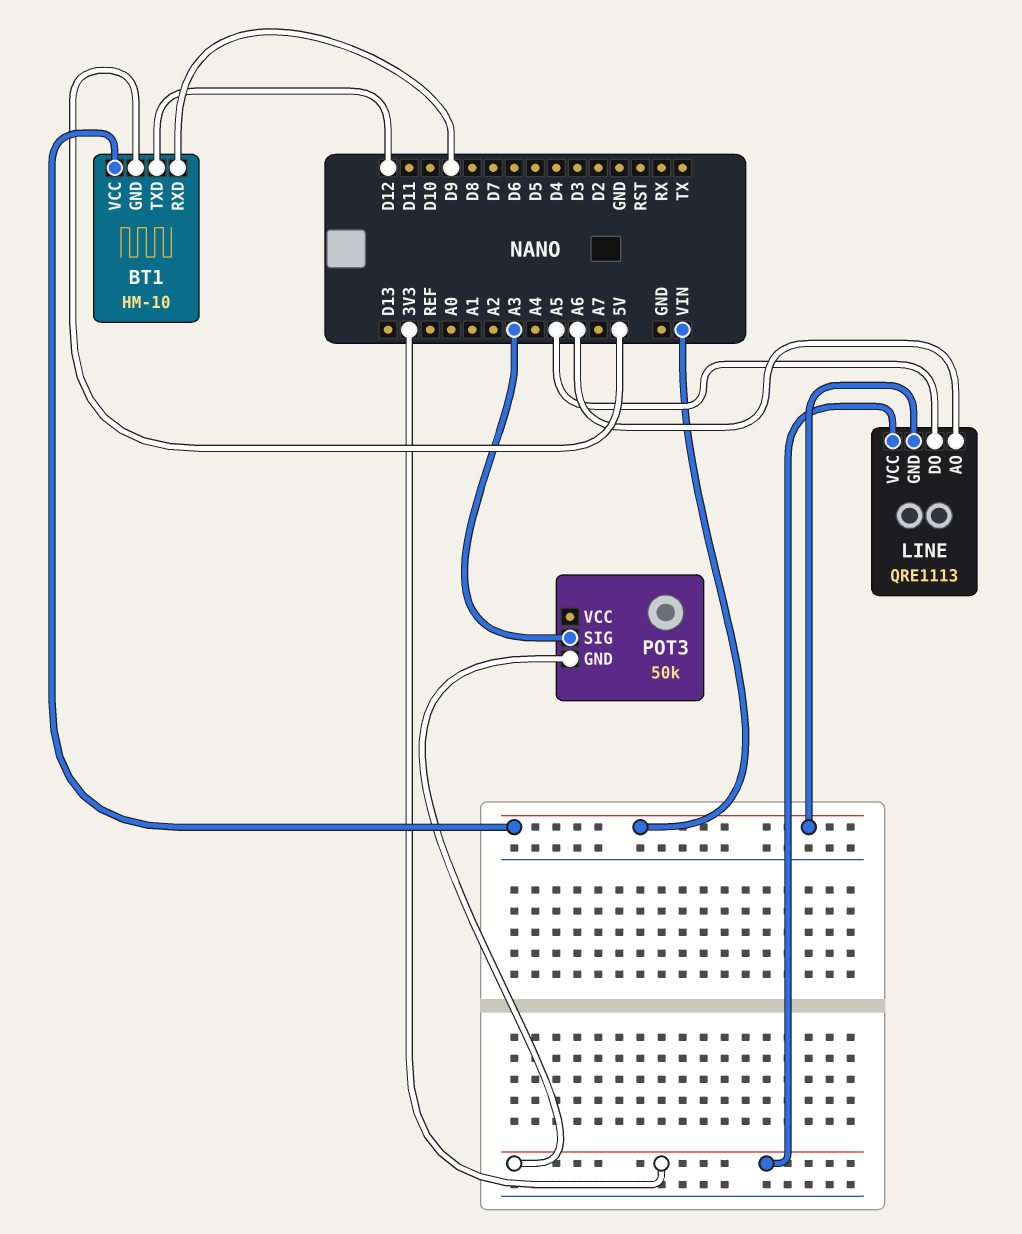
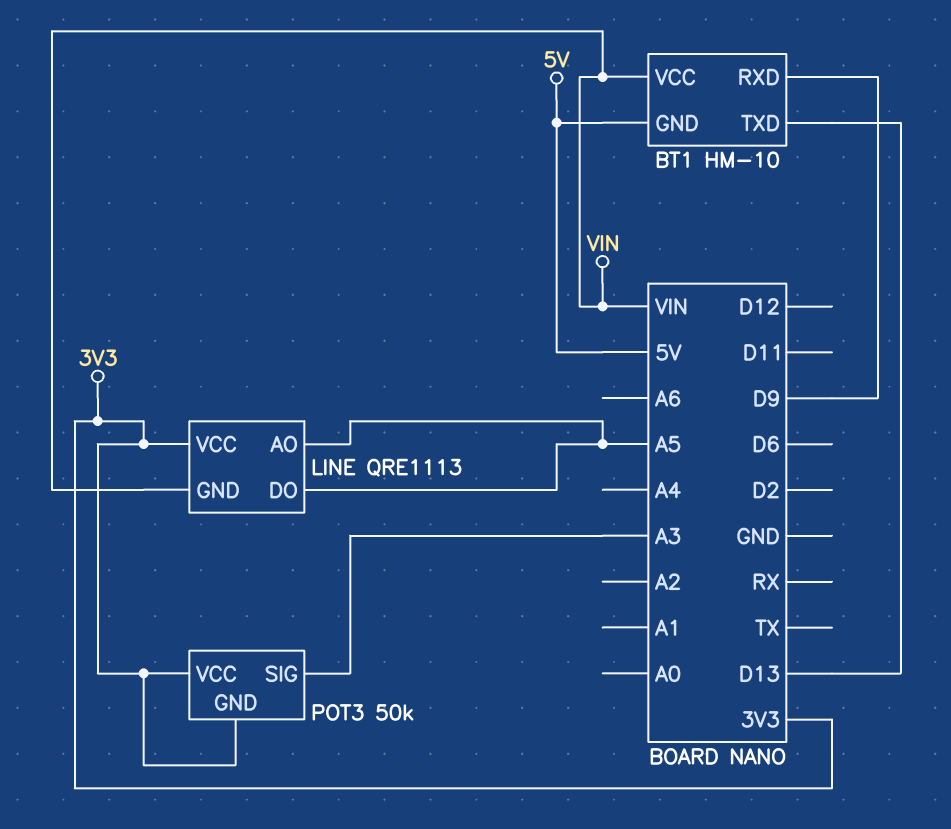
BT1 pin TXD: D12 -> D13
LINE pin AO: A6 -> A5
POT3 pin VCC: none -> 3V3

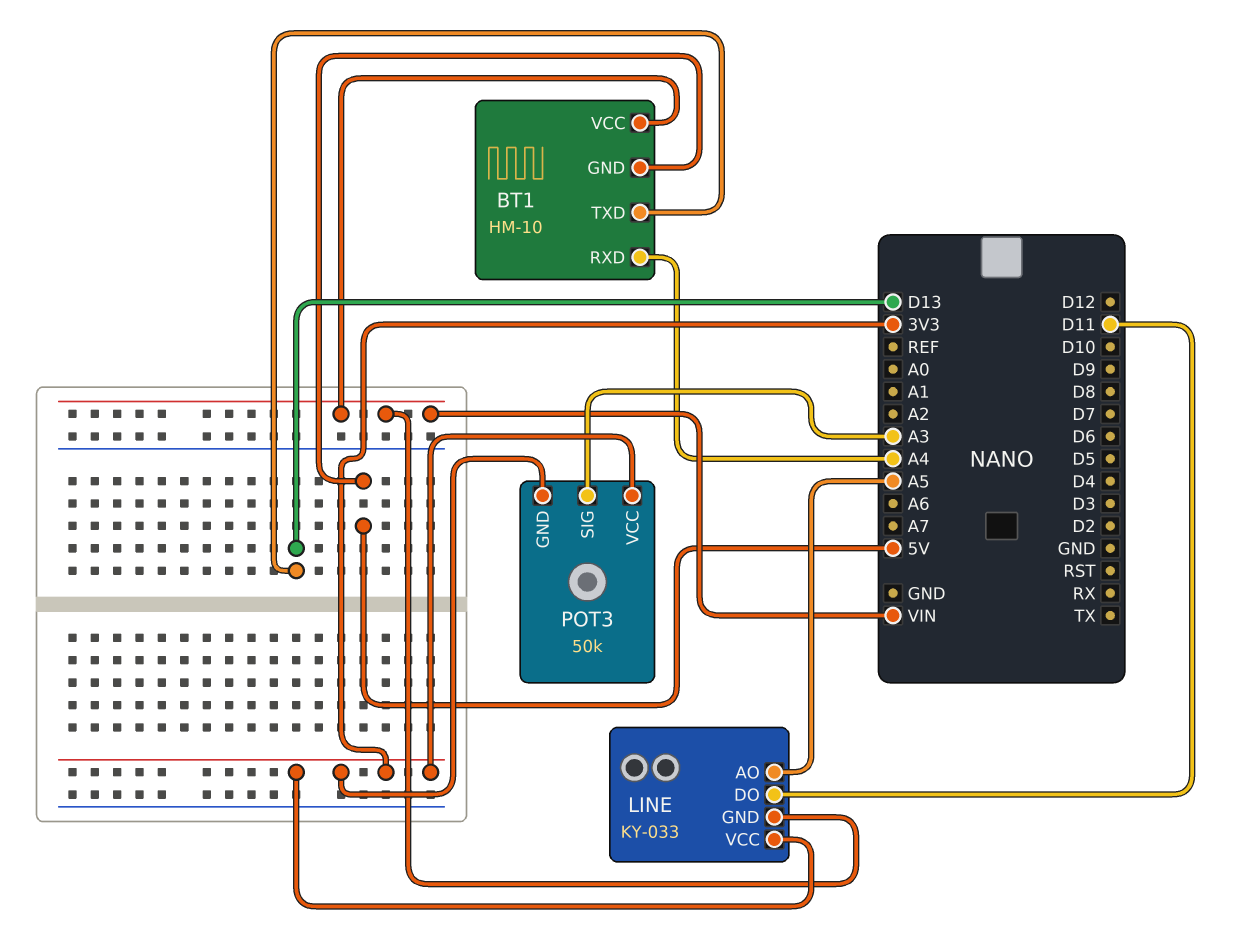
BT1 pin RXD: D9 -> A4
LINE: QRE1113 -> KY-033
LINE pin DO: A5 -> D11

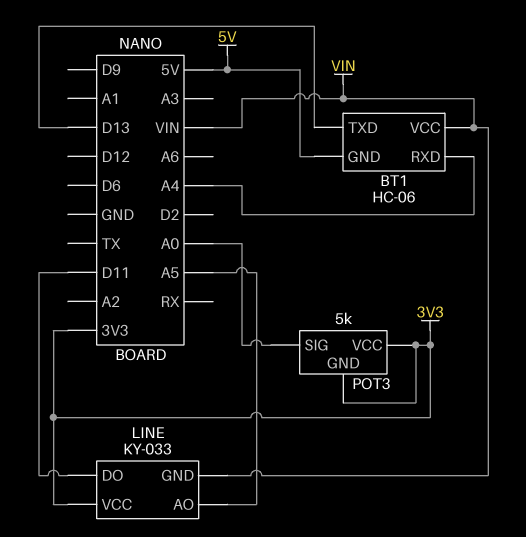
BT1: HM-10 -> HC-06
POT3: 50k -> 5k
POT3 pin SIG: A3 -> A0

